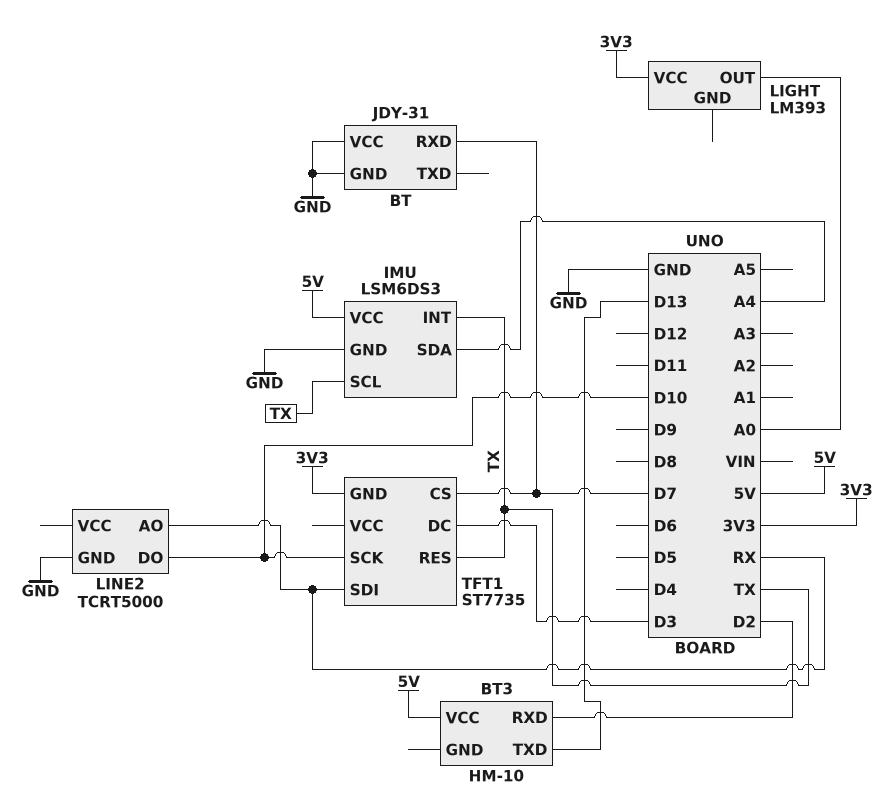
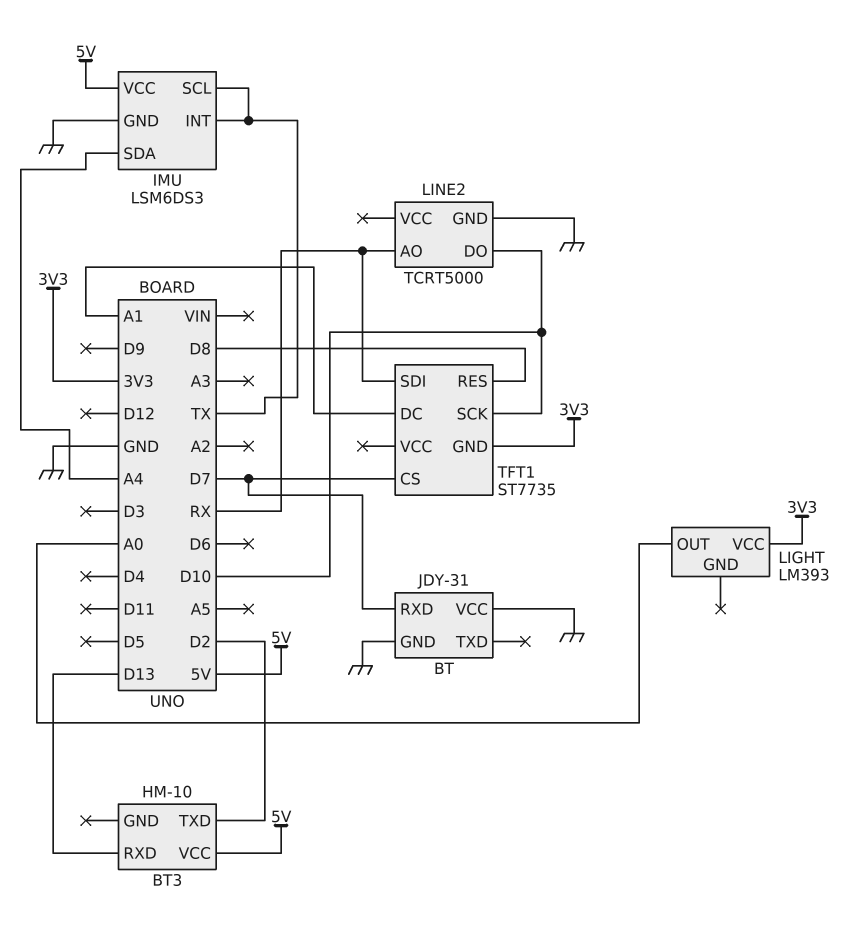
BT3 pin RXD: D2 -> D13
BT3 pin TXD: D13 -> D2
TFT1 pin DC: D3 -> A1
TFT1 pin RES: TX -> D8

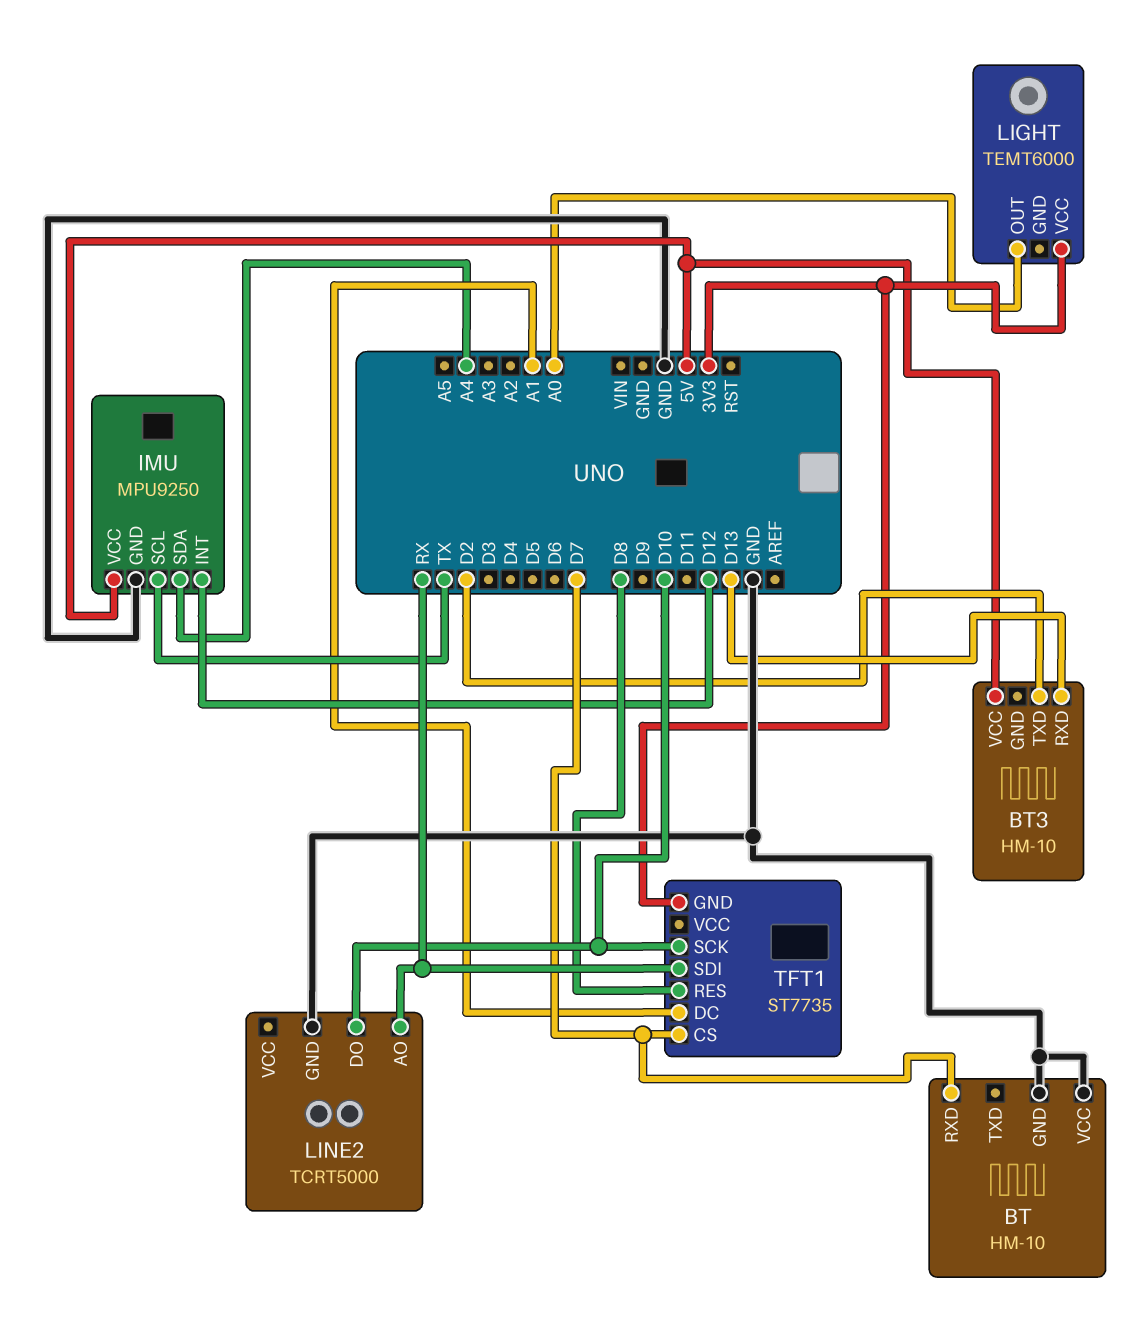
BT: JDY-31 -> HM-10
IMU: LSM6DS3 -> MPU9250
IMU pin INT: TX -> D12
LIGHT: LM393 -> TEMT6000

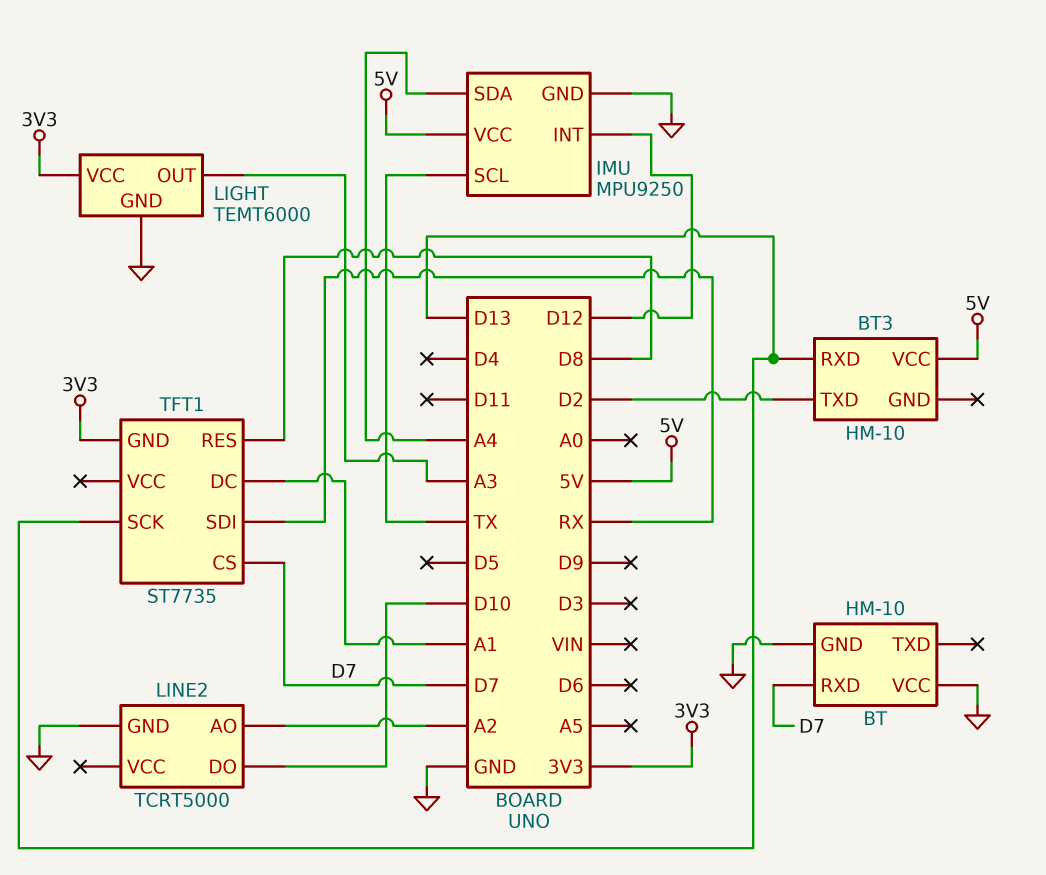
LIGHT pin GND: none -> GND
LIGHT pin OUT: A0 -> A3
LINE2 pin AO: RX -> A2
TFT1 pin SCK: D10 -> D13

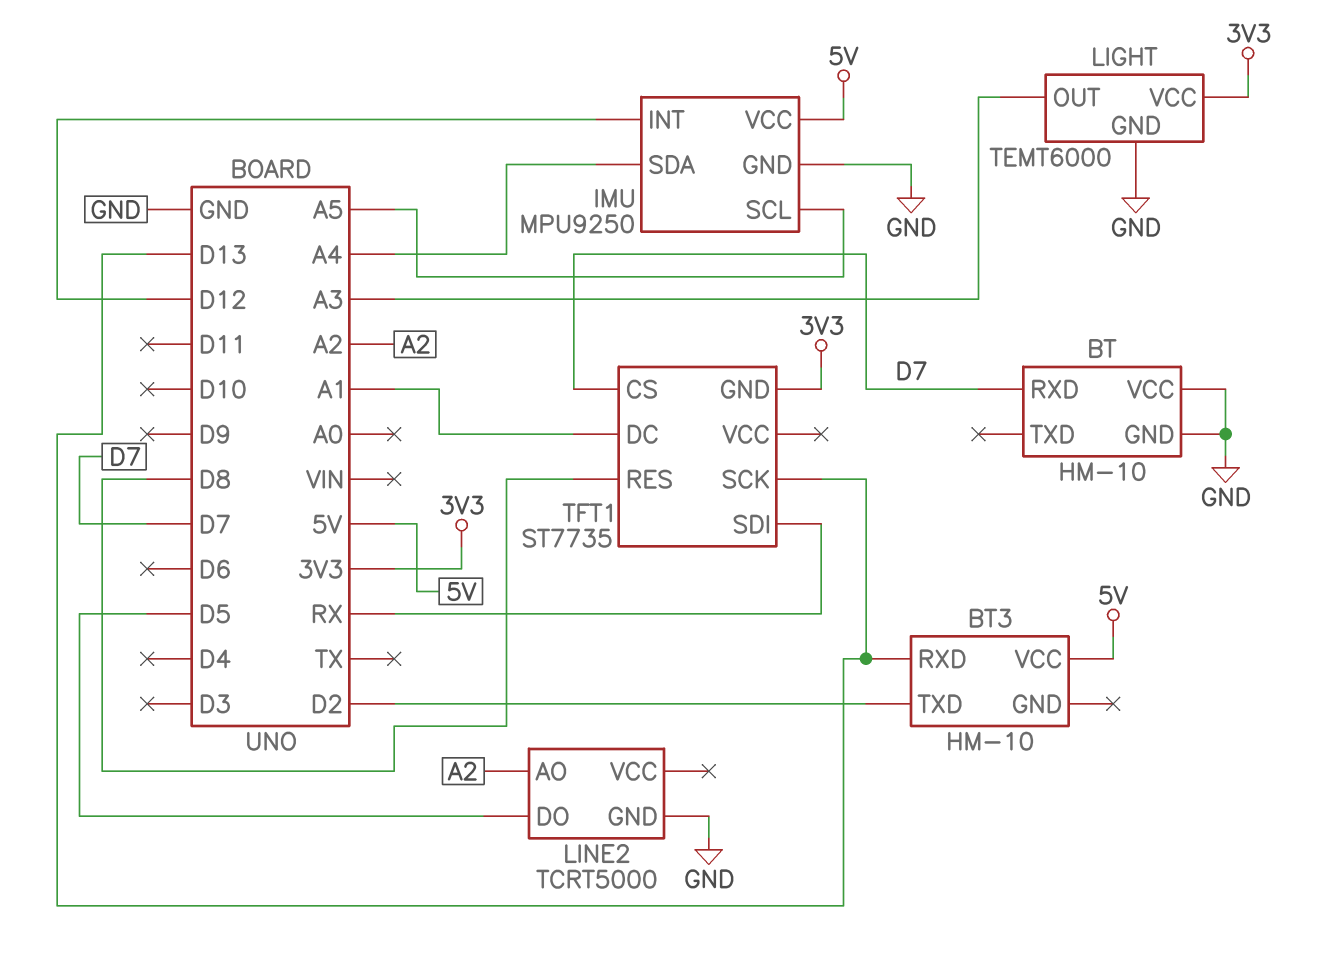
IMU pin SCL: TX -> A5
LINE2 pin DO: D10 -> D5

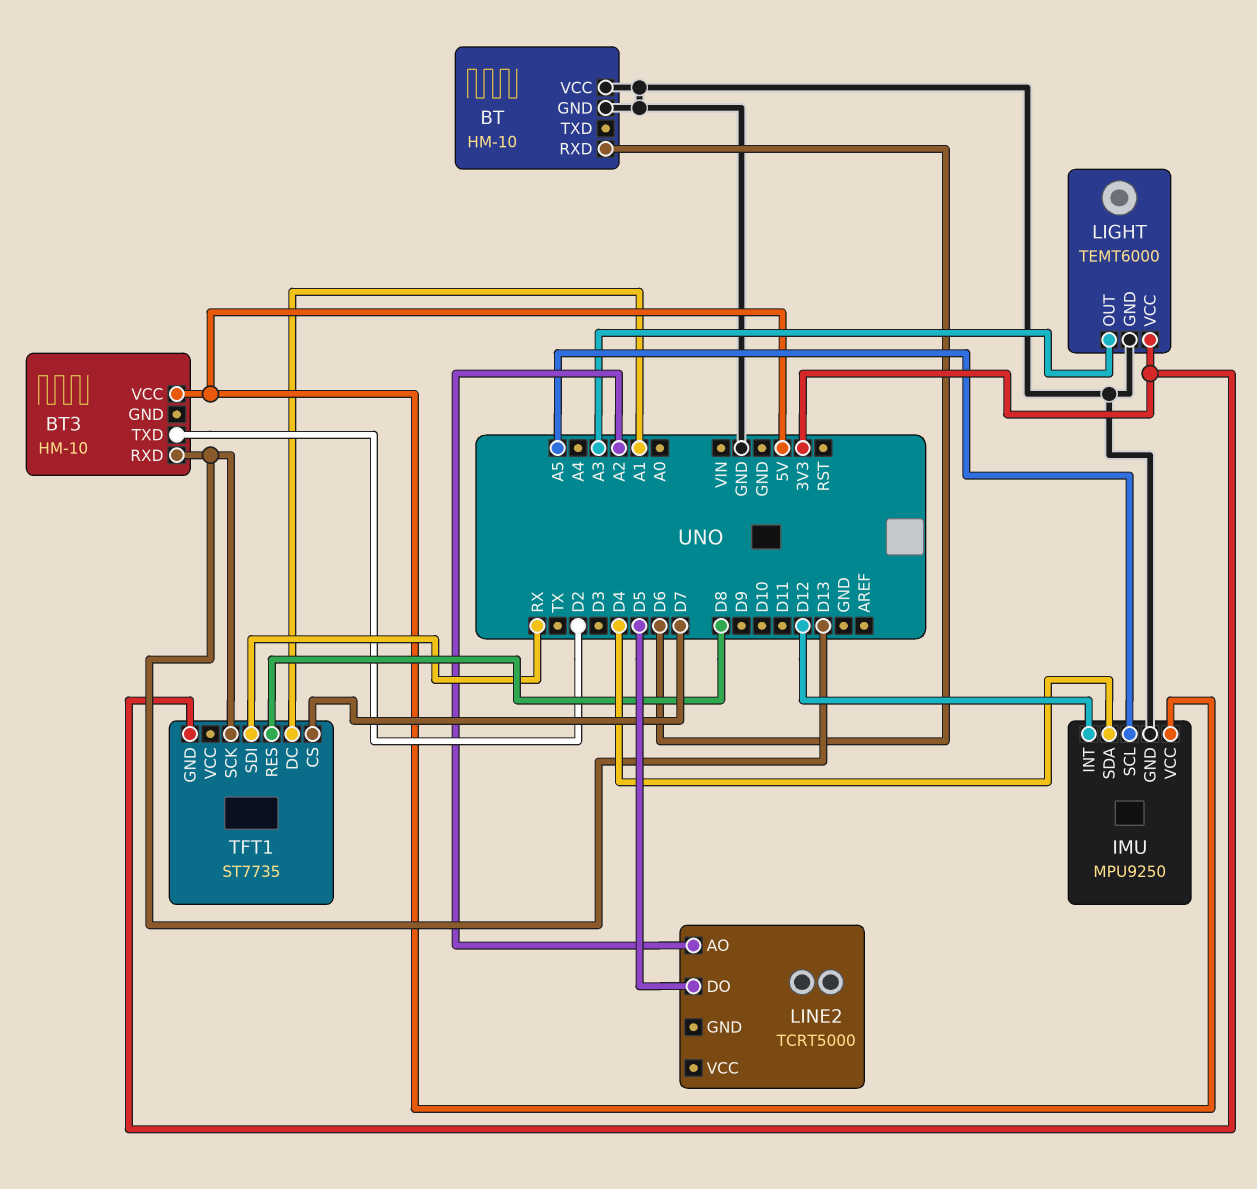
BT pin RXD: D7 -> D6
IMU pin SDA: A4 -> D4
LINE2 pin GND: GND -> none

